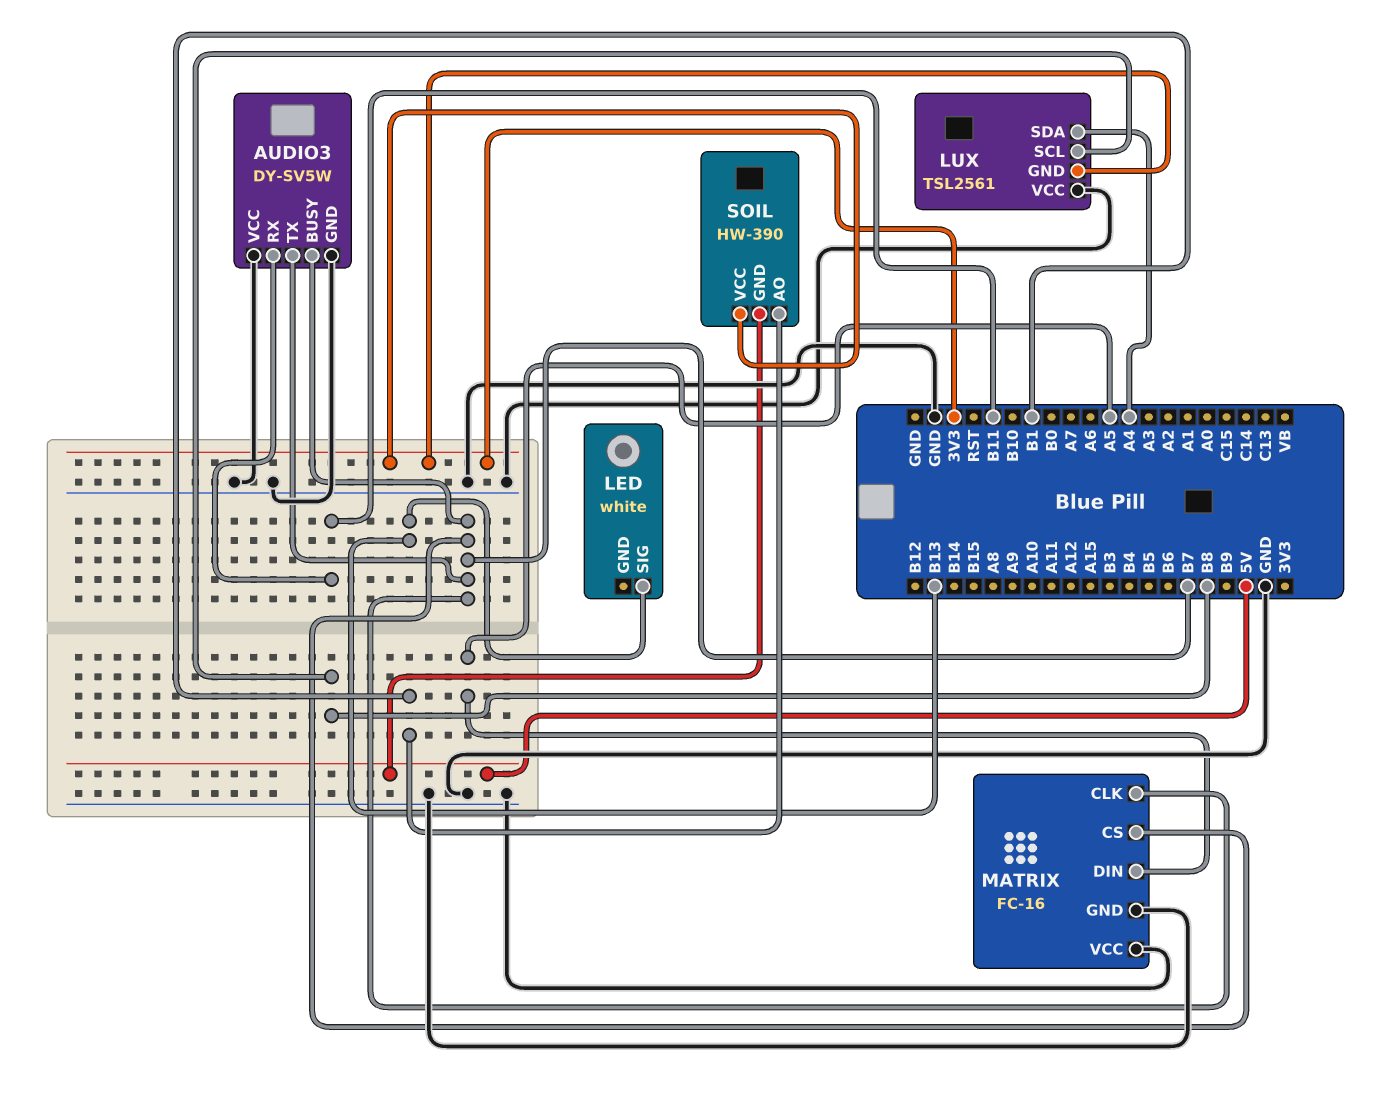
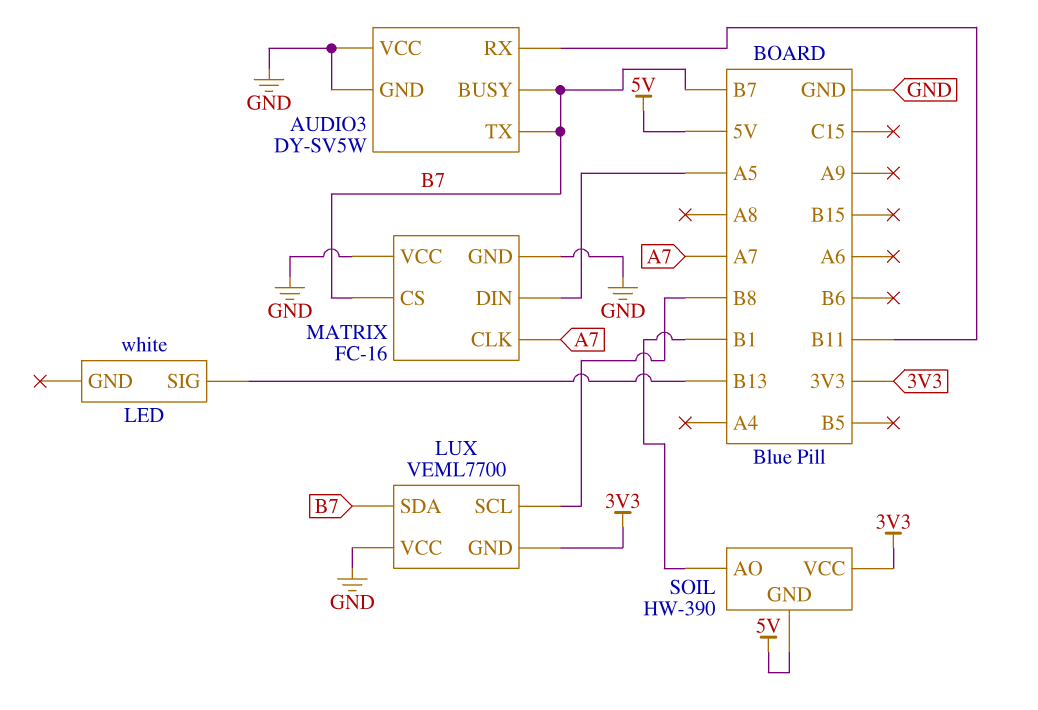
LUX: TSL2561 -> VEML7700
LUX pin SDA: A4 -> B7
MATRIX pin CLK: B7 -> A7

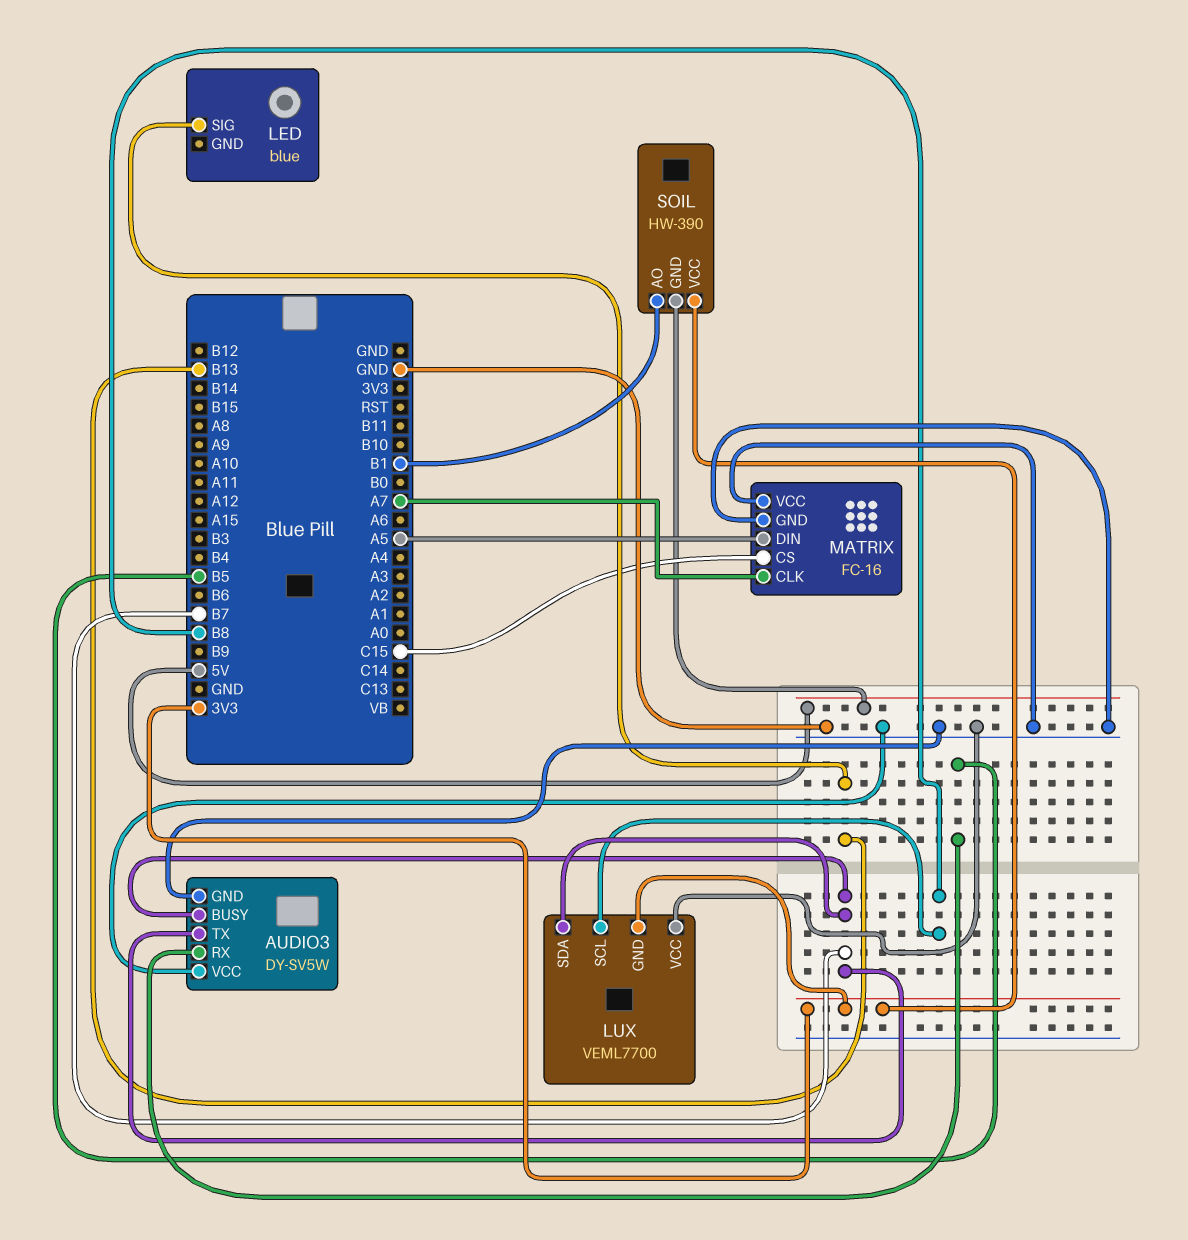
AUDIO3 pin RX: B11 -> B5
LED: white -> blue
MATRIX pin CS: B7 -> C15

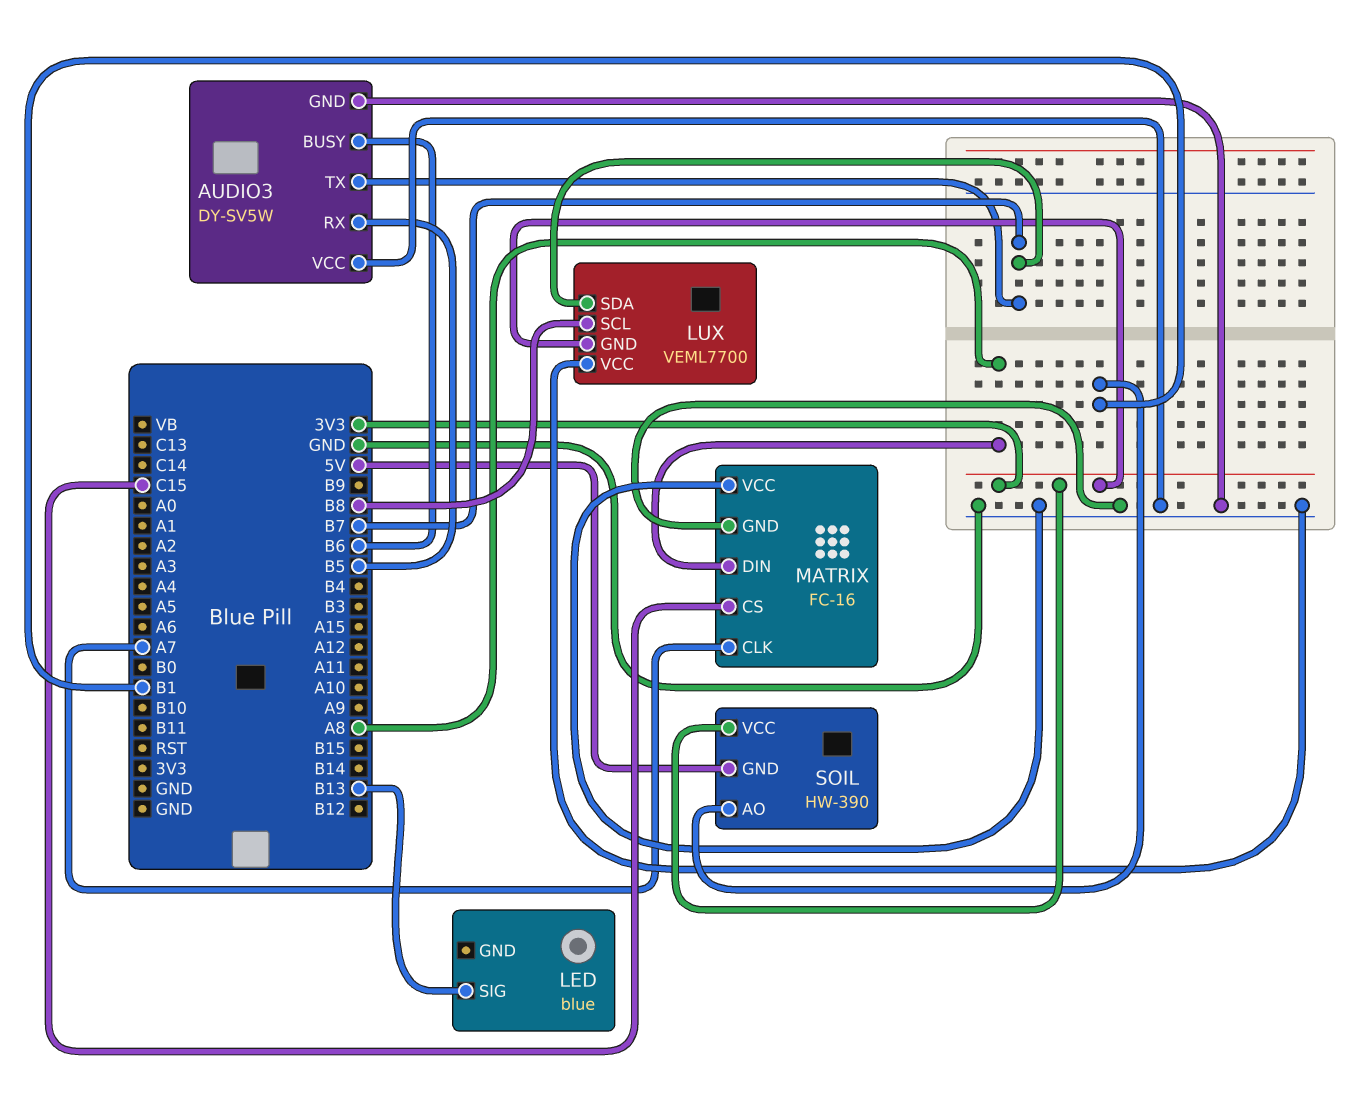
AUDIO3 pin BUSY: B7 -> B6
MATRIX pin DIN: A5 -> A8

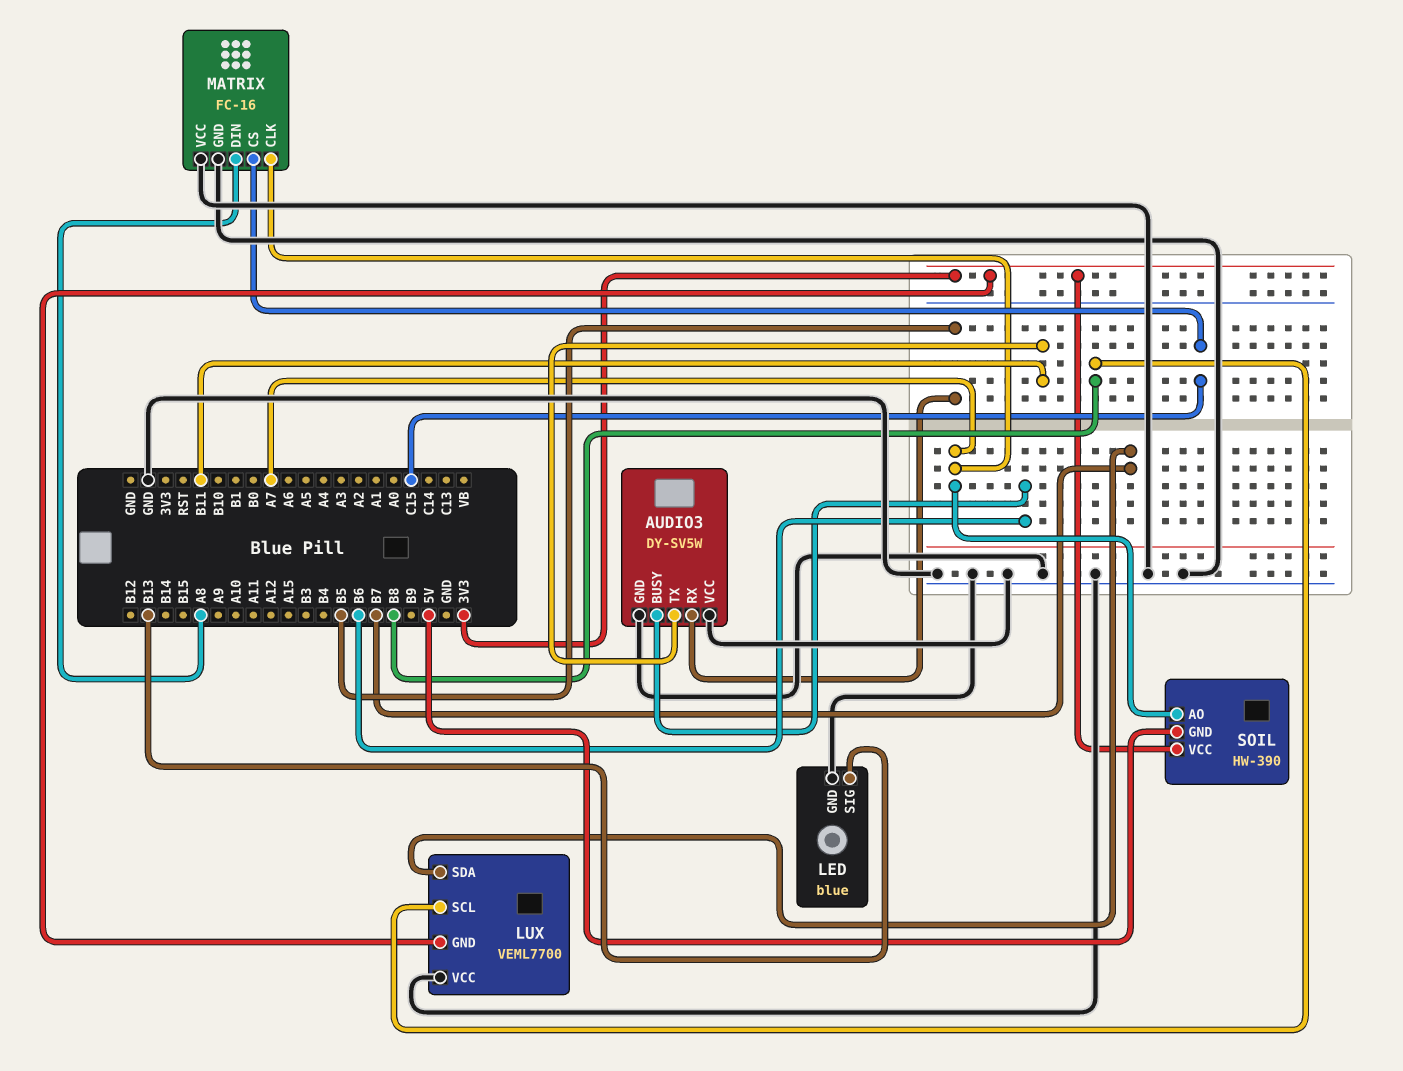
AUDIO3 pin TX: B7 -> B11
LED pin GND: none -> GND
SOIL pin AO: B1 -> A7

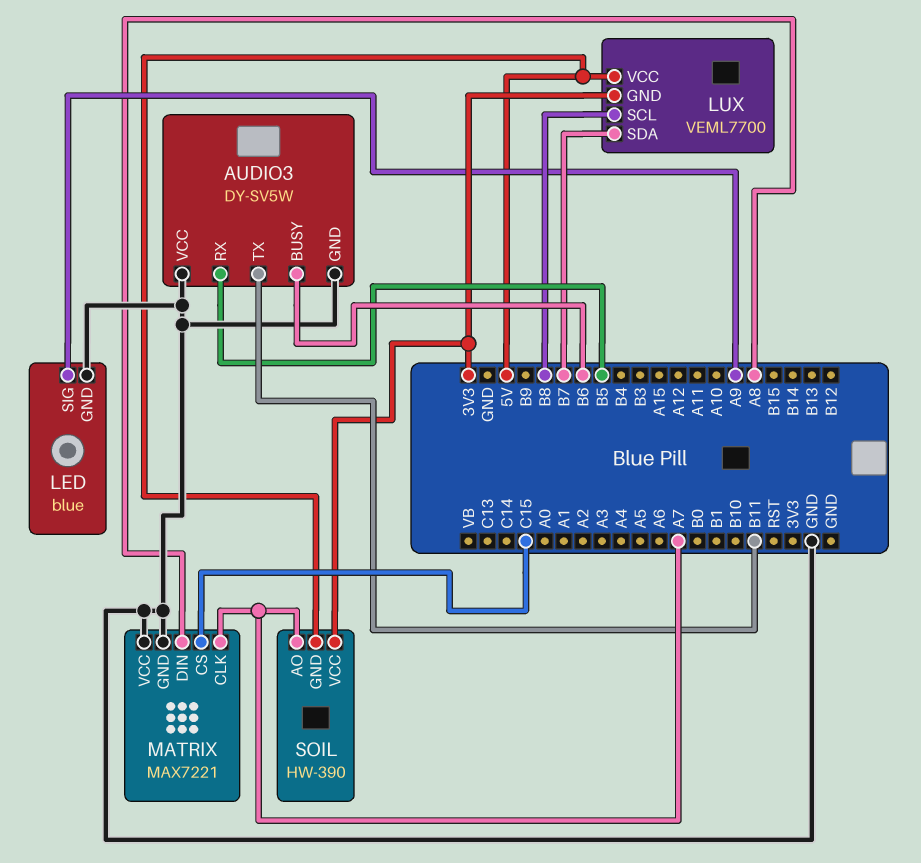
LED pin SIG: B13 -> A9
LUX pin VCC: GND -> 5V
MATRIX: FC-16 -> MAX7221

